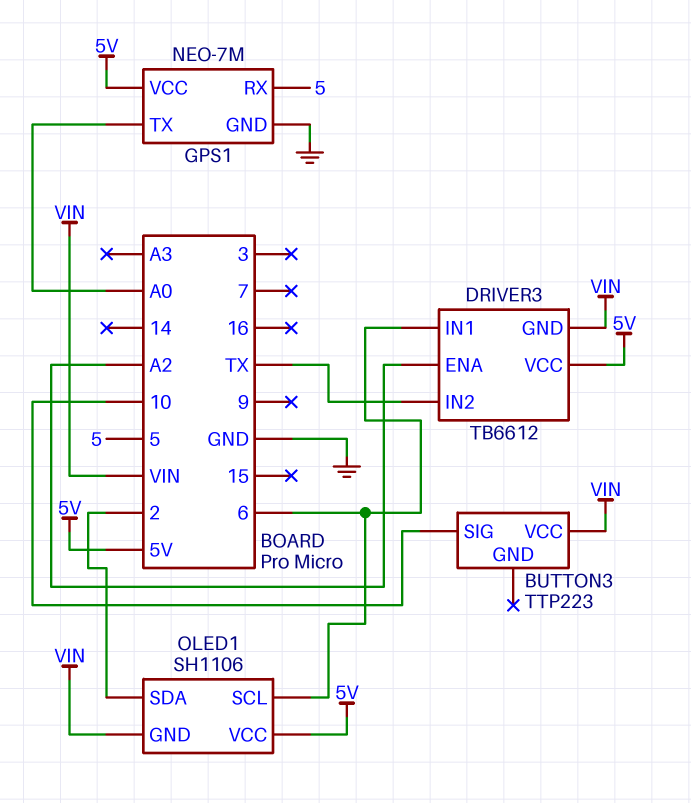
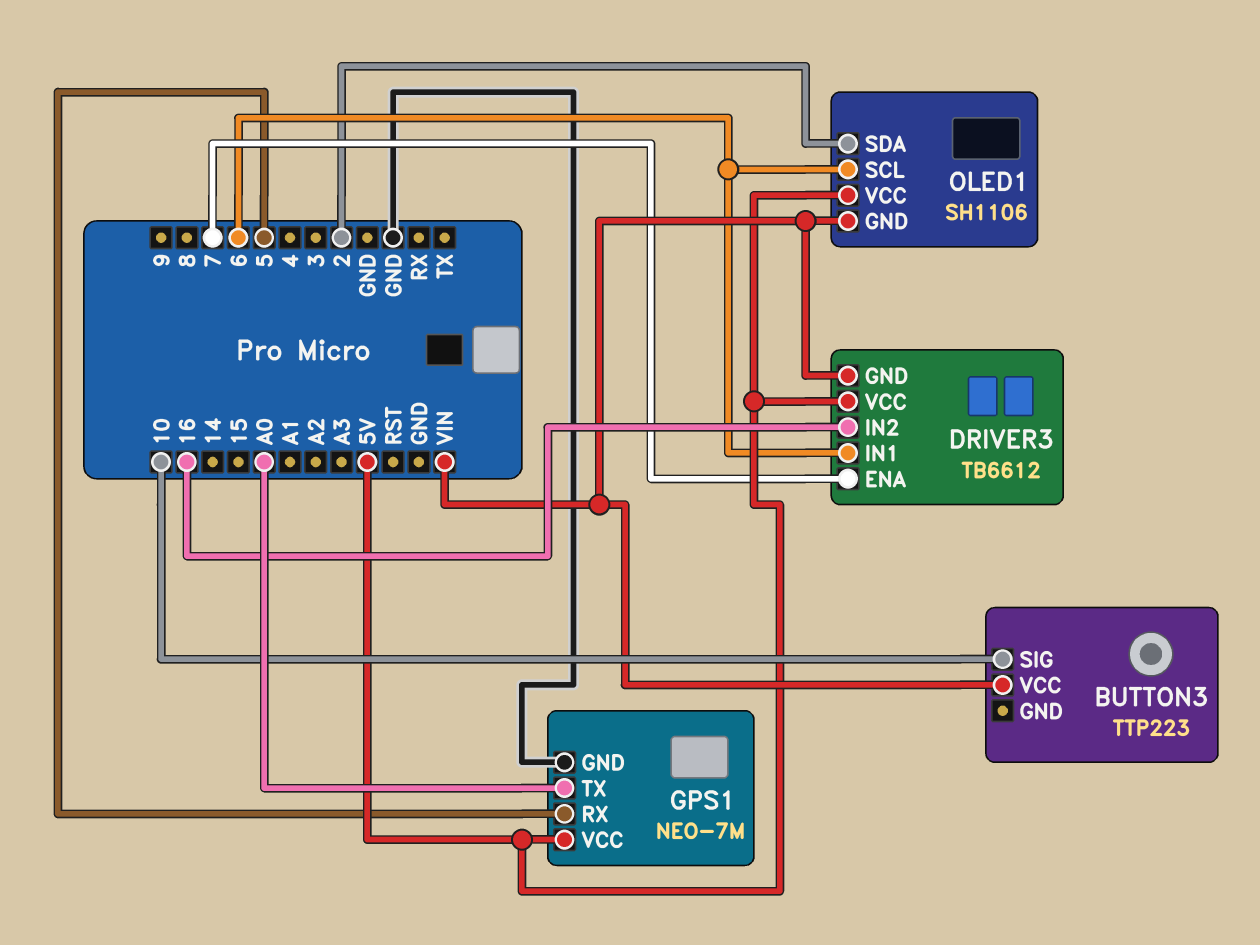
DRIVER3 pin ENA: A2 -> 7
DRIVER3 pin IN2: TX -> 16

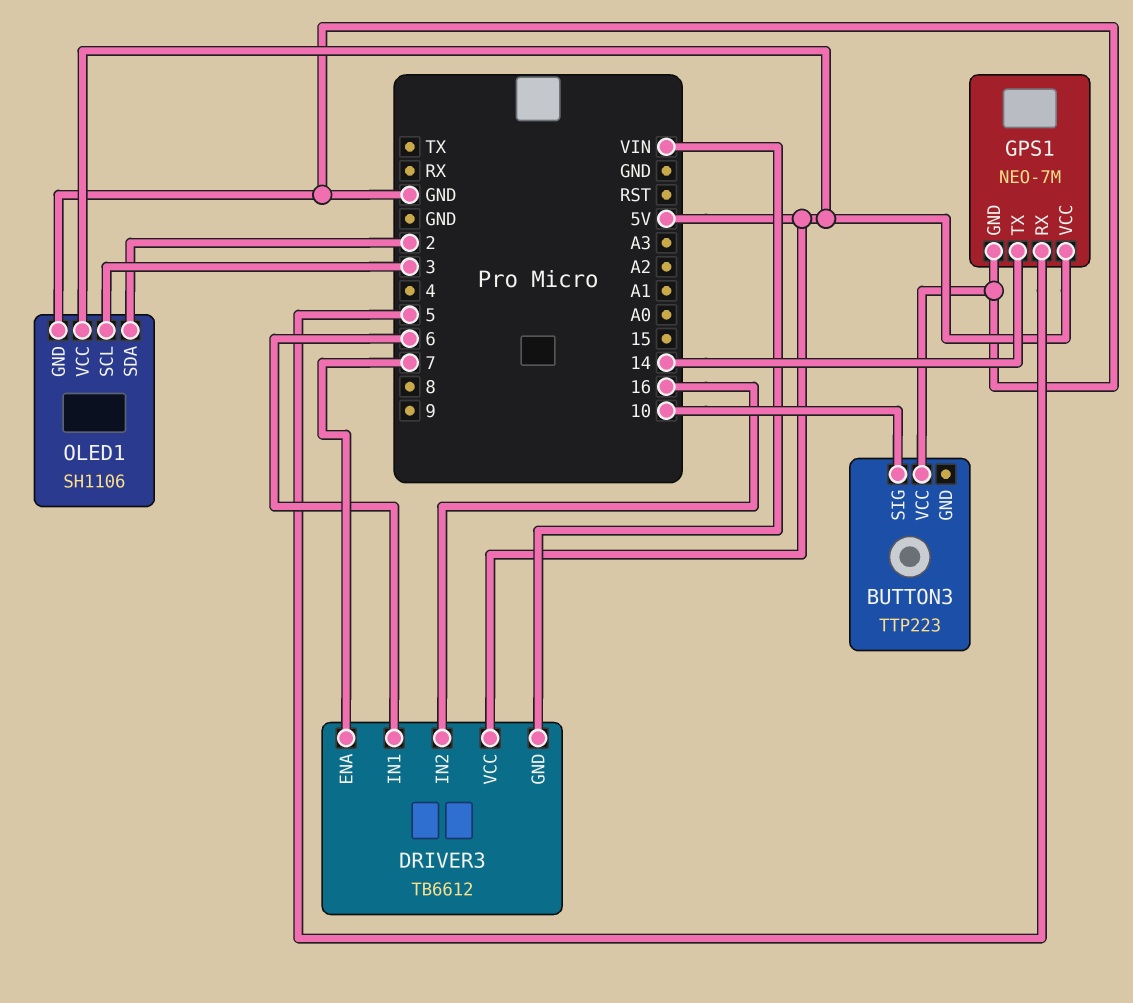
BUTTON3 pin VCC: VIN -> GND
GPS1 pin TX: A0 -> 14
OLED1 pin GND: VIN -> GND
OLED1 pin SCL: 6 -> 3

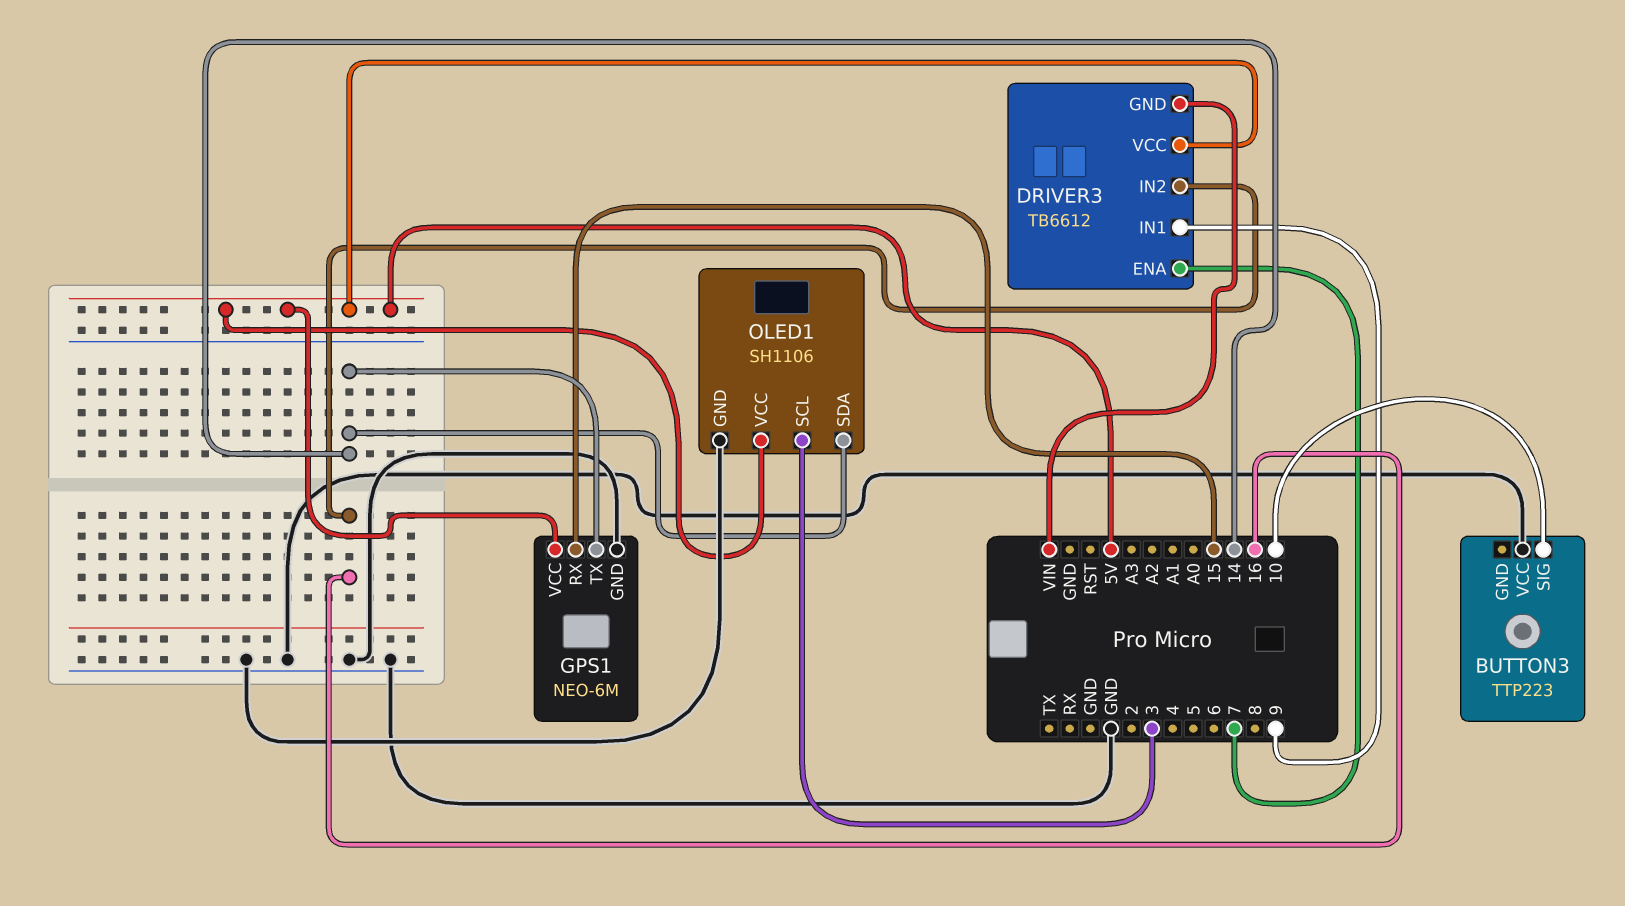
DRIVER3 pin IN1: 6 -> 9
GPS1: NEO-7M -> NEO-6M
GPS1 pin RX: 5 -> 15
OLED1 pin SDA: 2 -> 14

